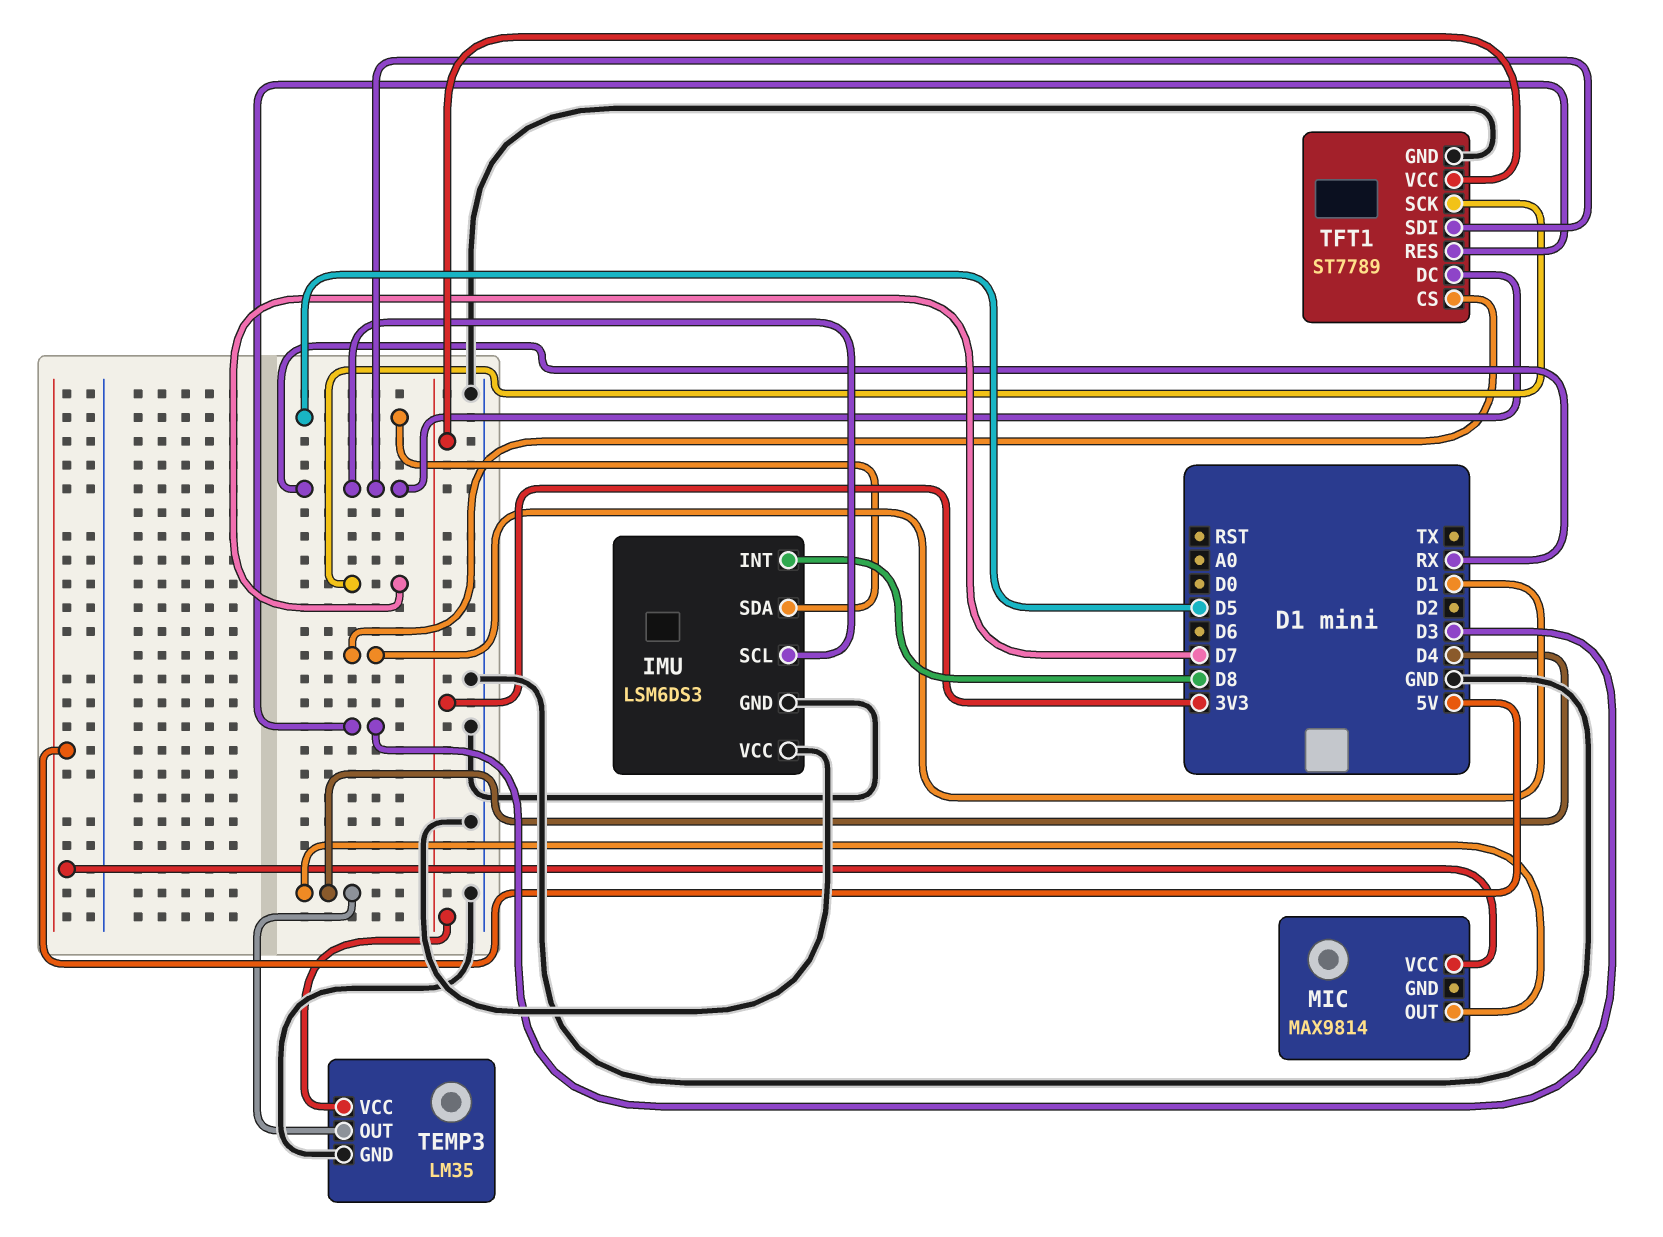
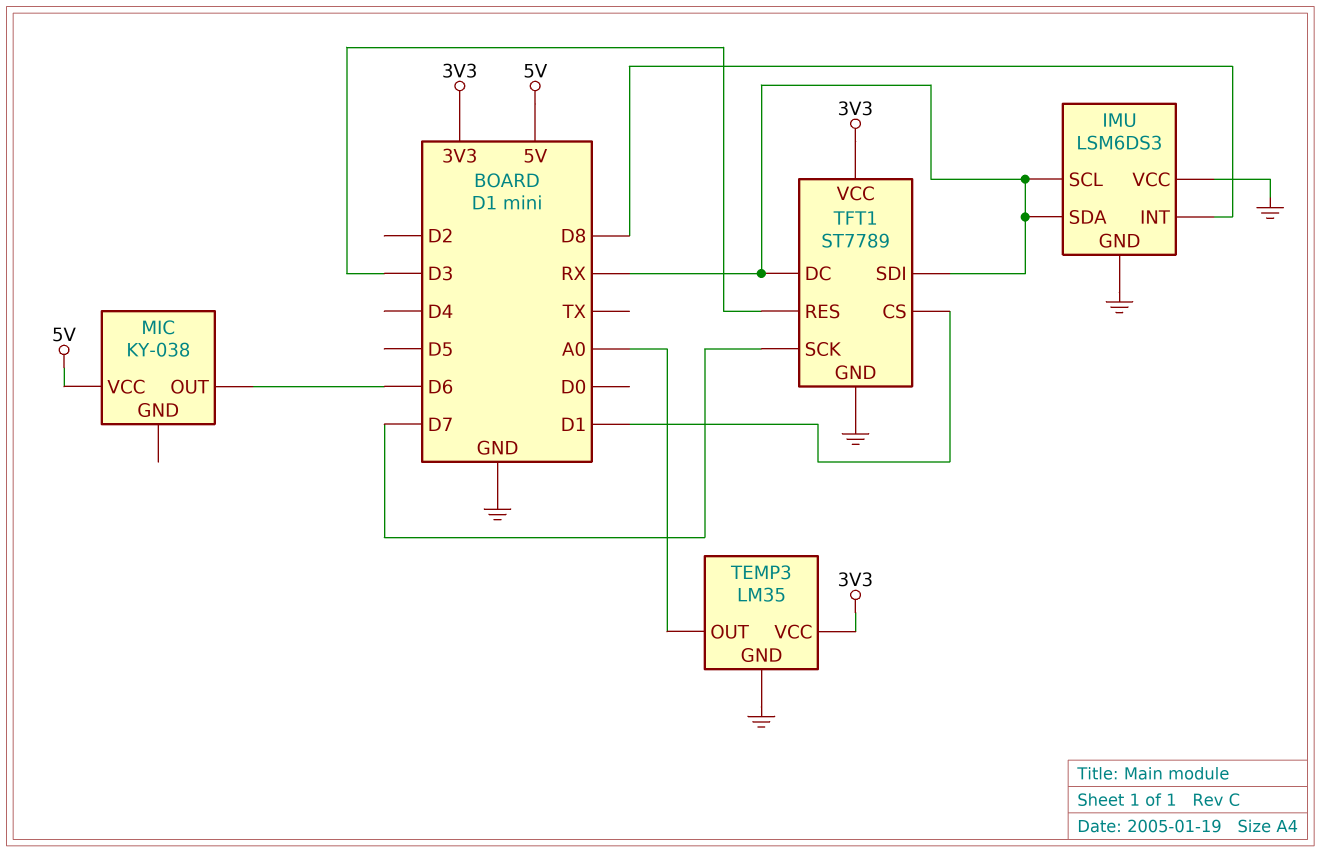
IMU pin SDA: D5 -> RX
MIC: MAX9814 -> KY-038
MIC pin OUT: D4 -> D6
TEMP3 pin OUT: D4 -> A0

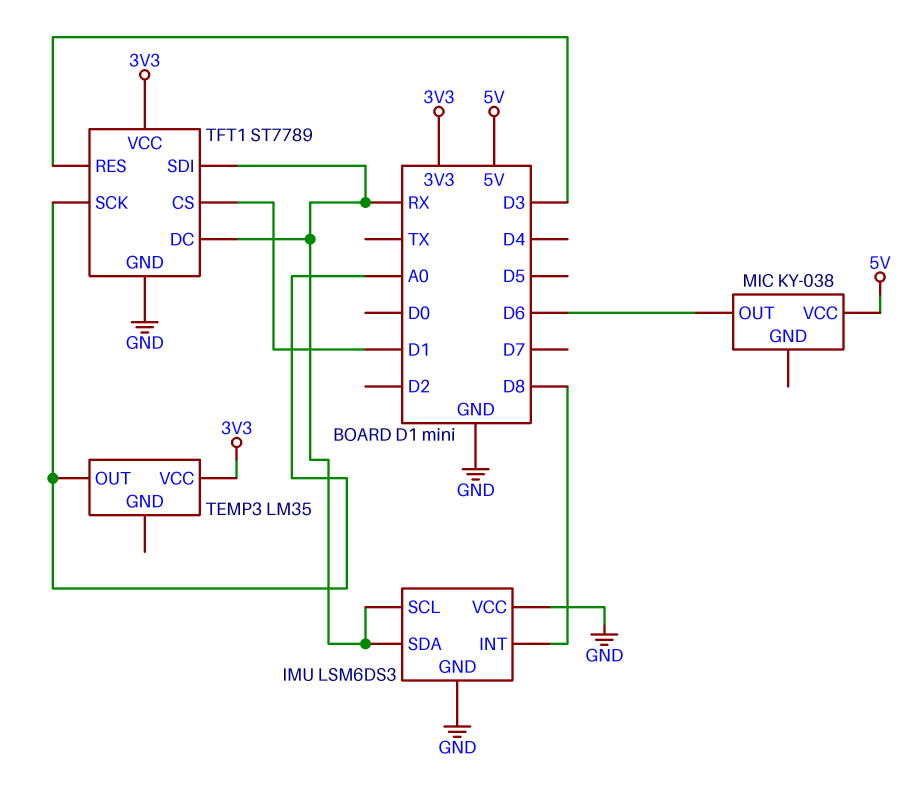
TEMP3 pin GND: GND -> none
TFT1 pin SCK: D7 -> A0

